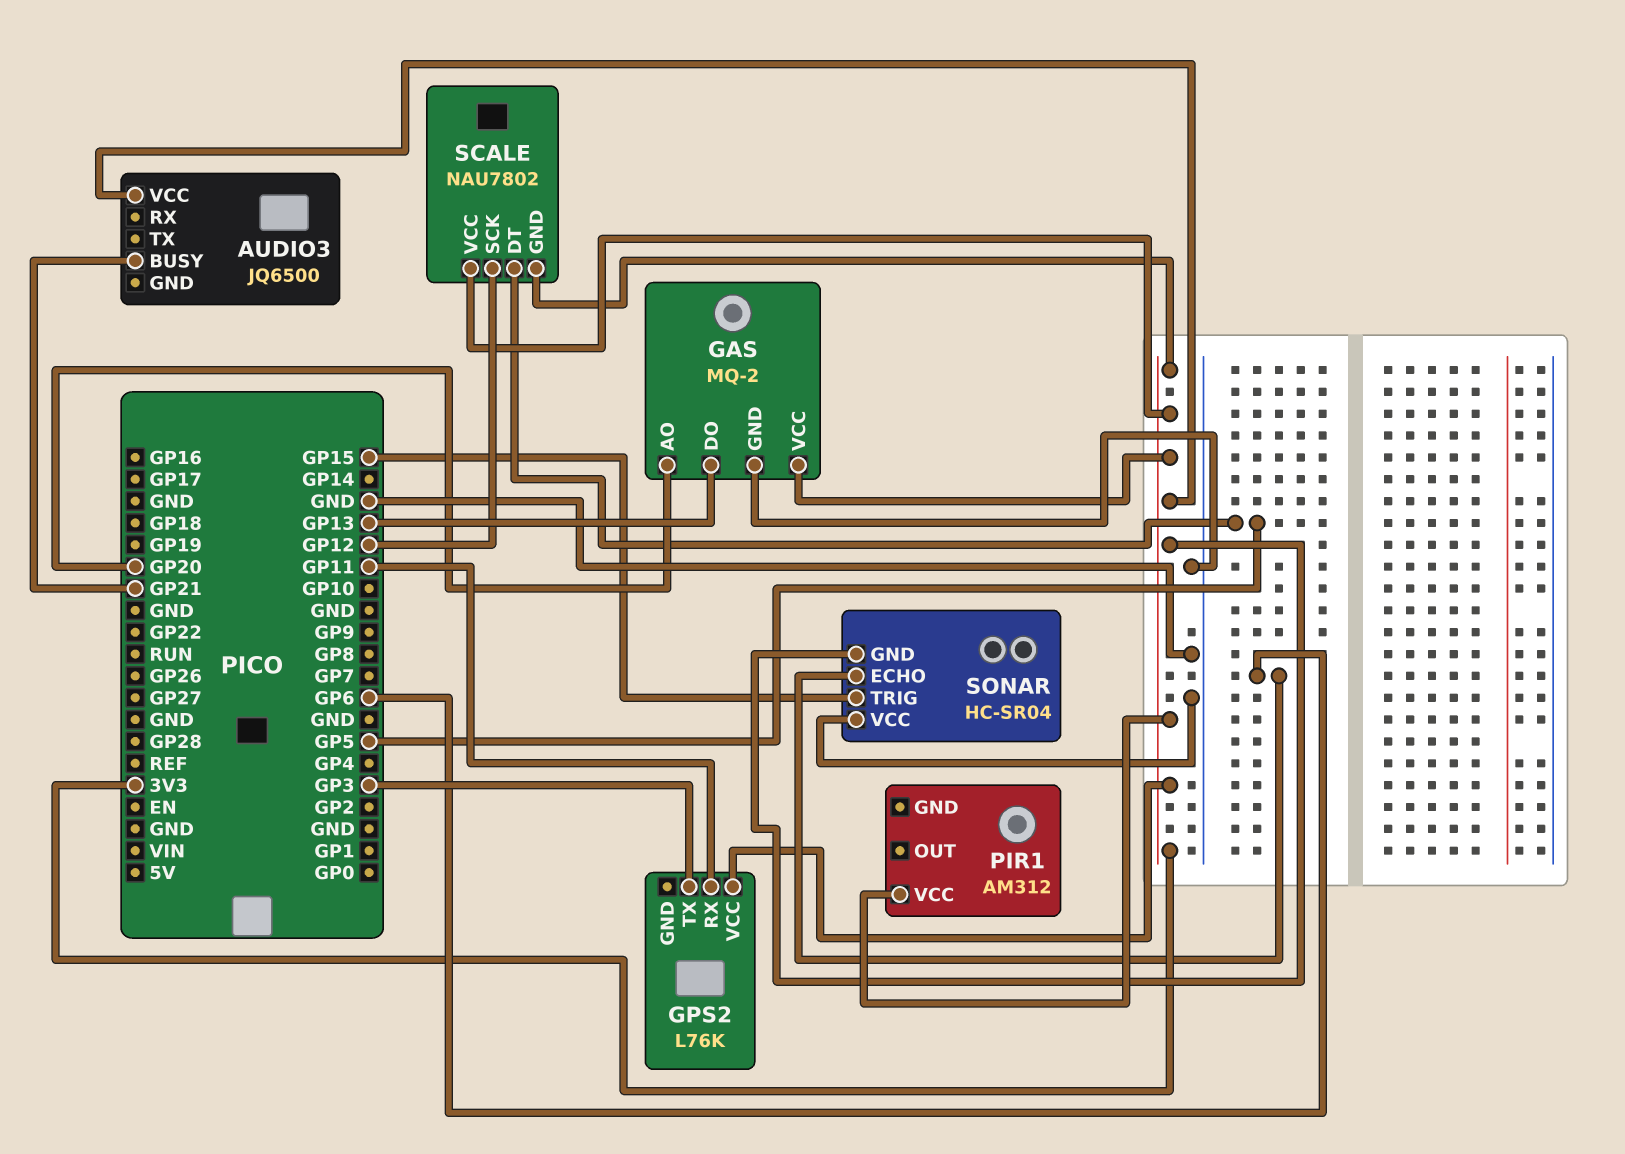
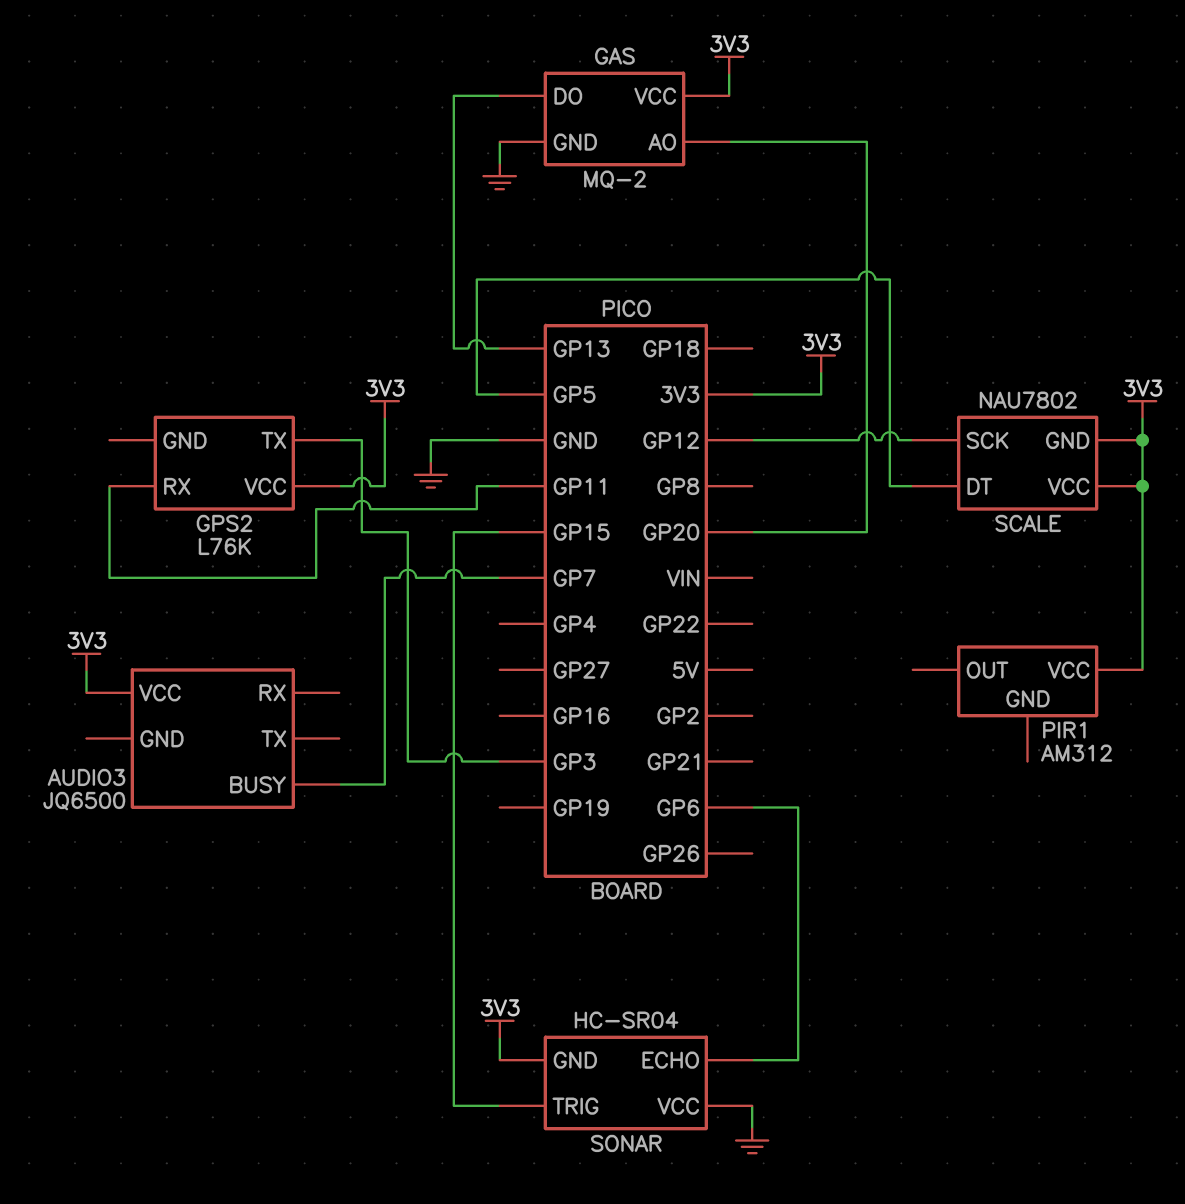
AUDIO3 pin BUSY: GP21 -> GP7

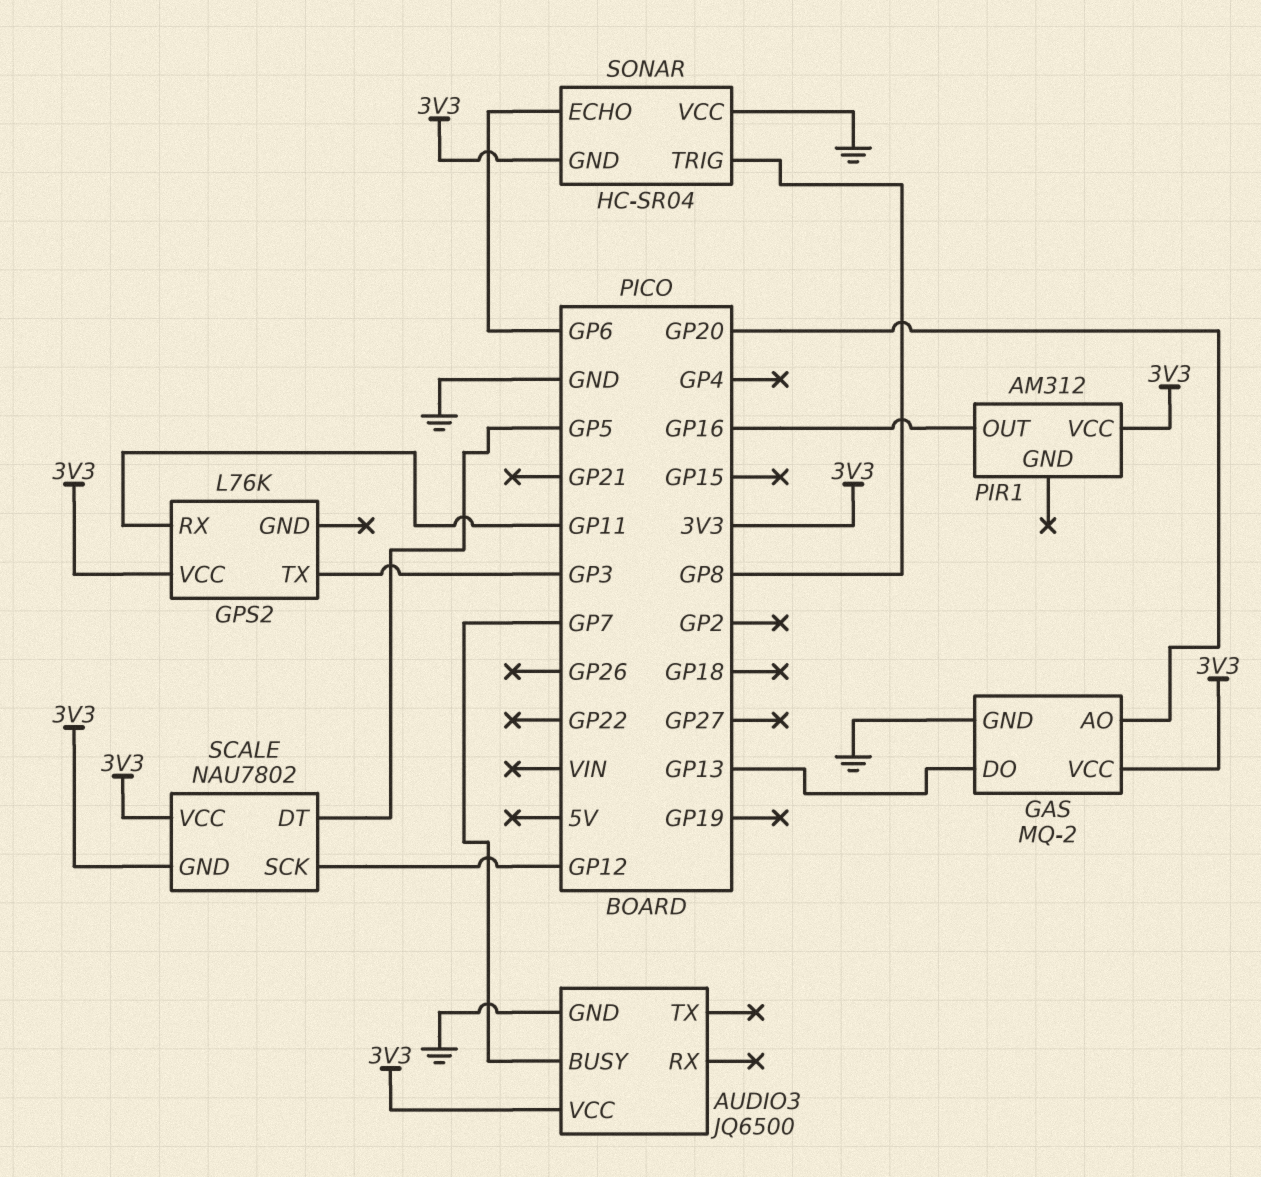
AUDIO3 pin GND: none -> GND
PIR1 pin OUT: none -> GP16
SONAR pin TRIG: GP15 -> GP8

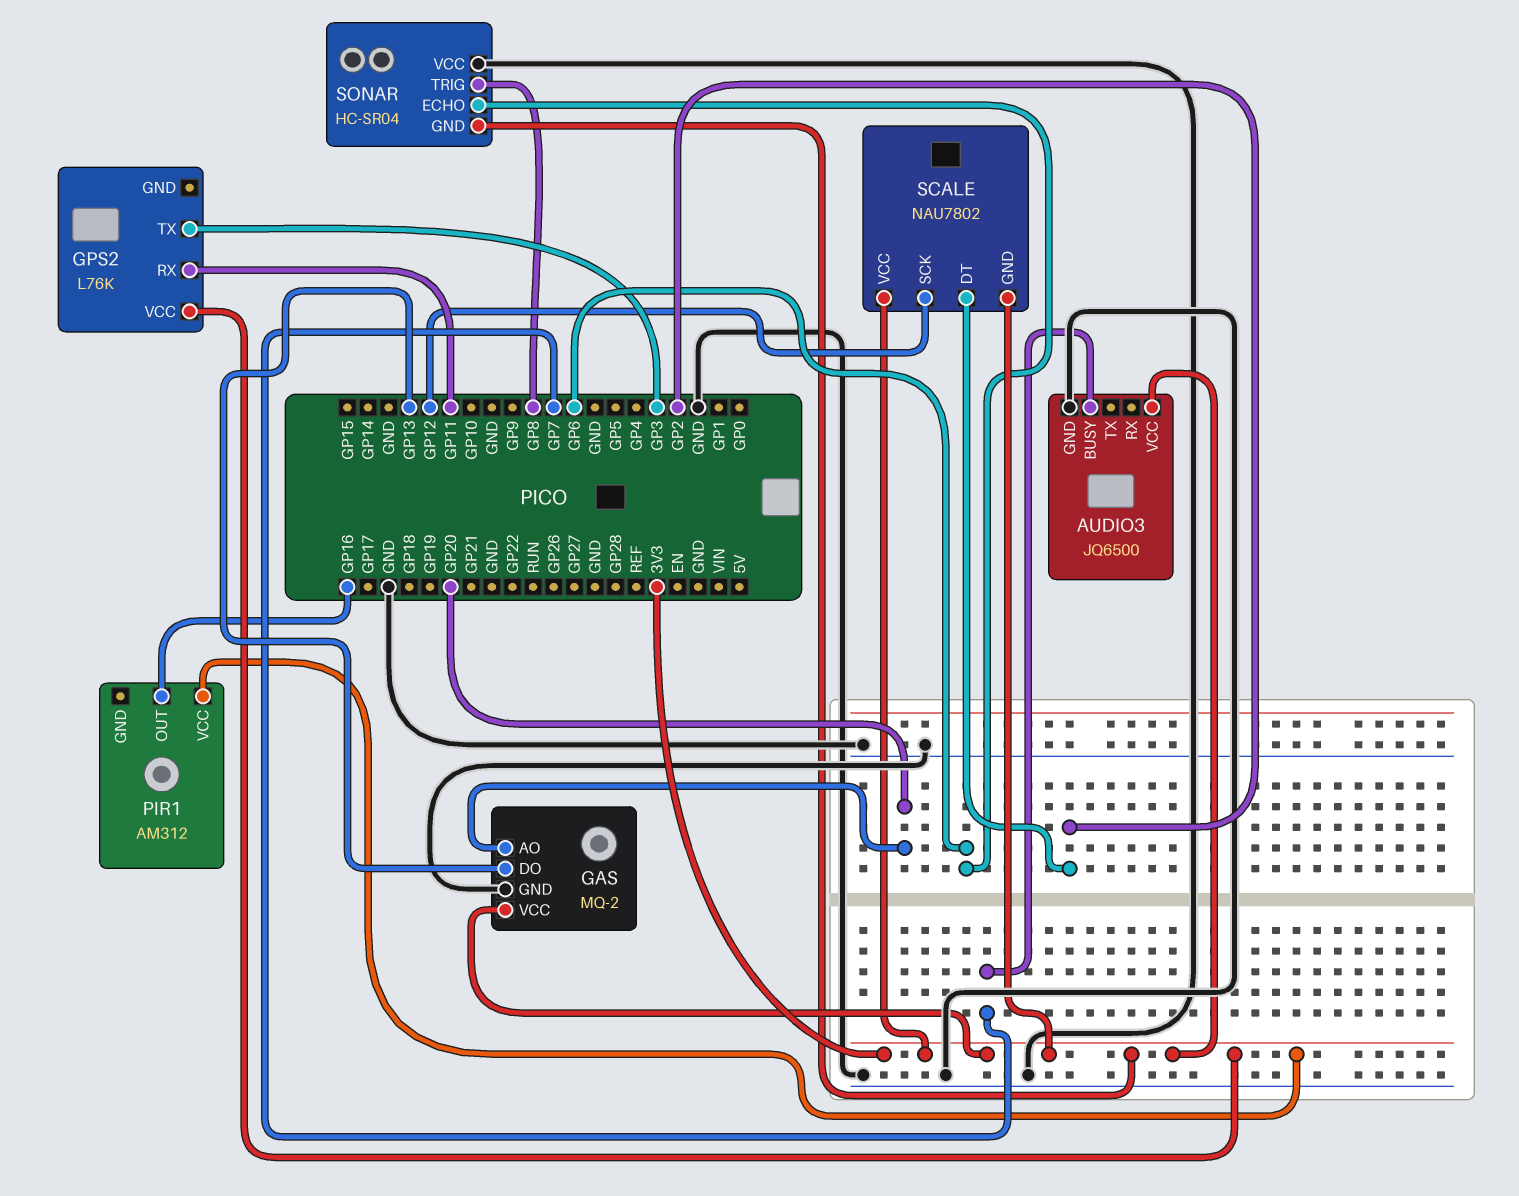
SCALE pin DT: GP5 -> GP2

